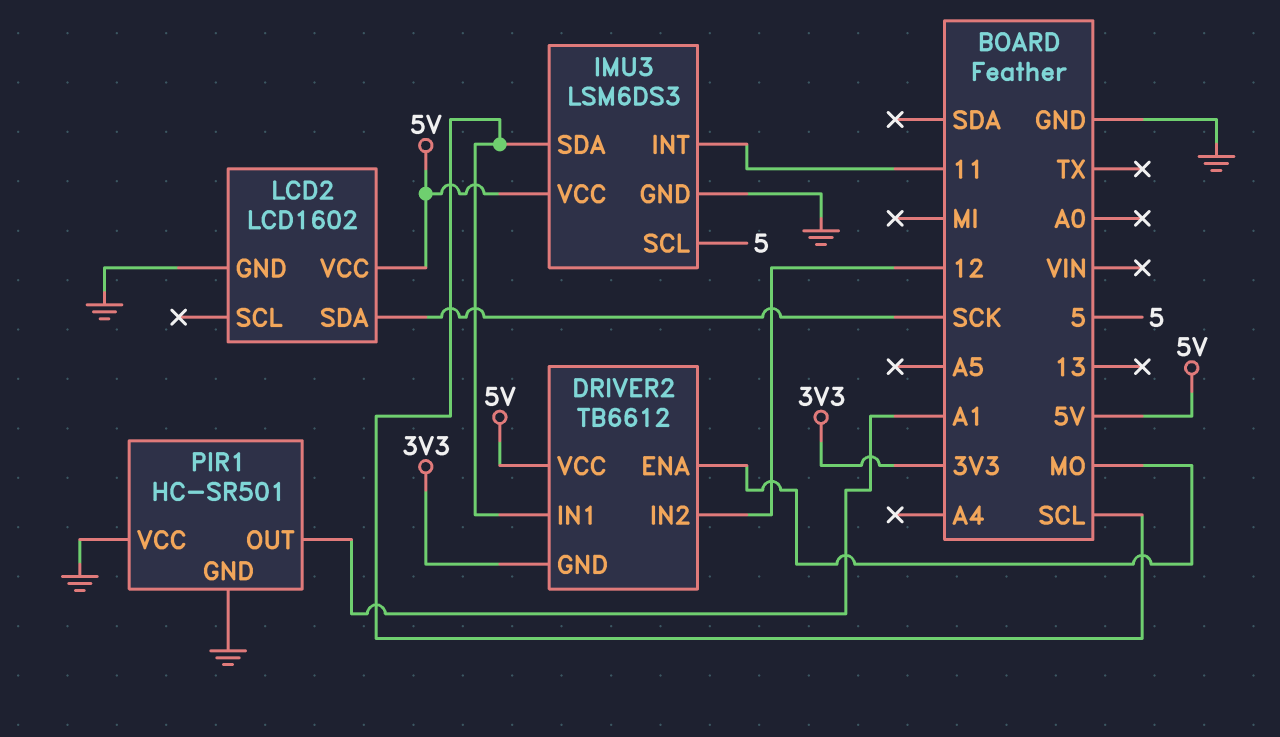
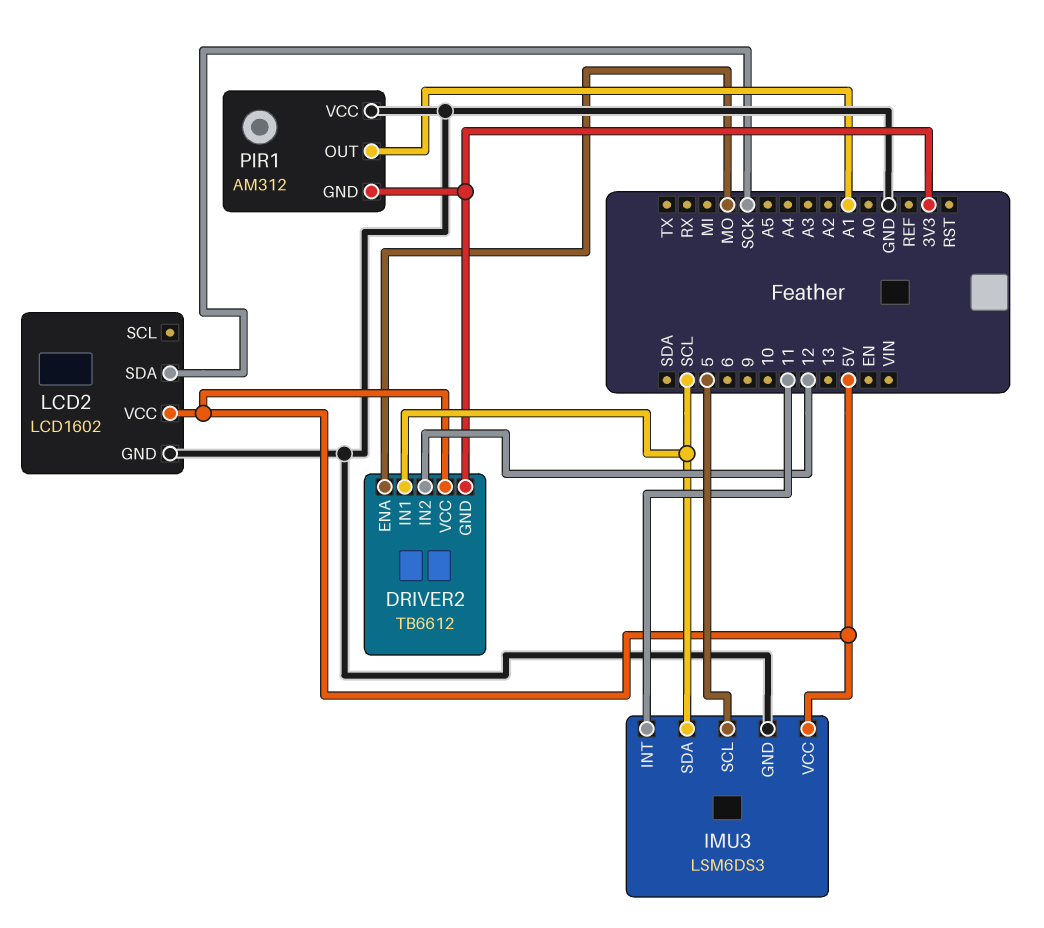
PIR1: HC-SR501 -> AM312
PIR1 pin GND: GND -> 3V3

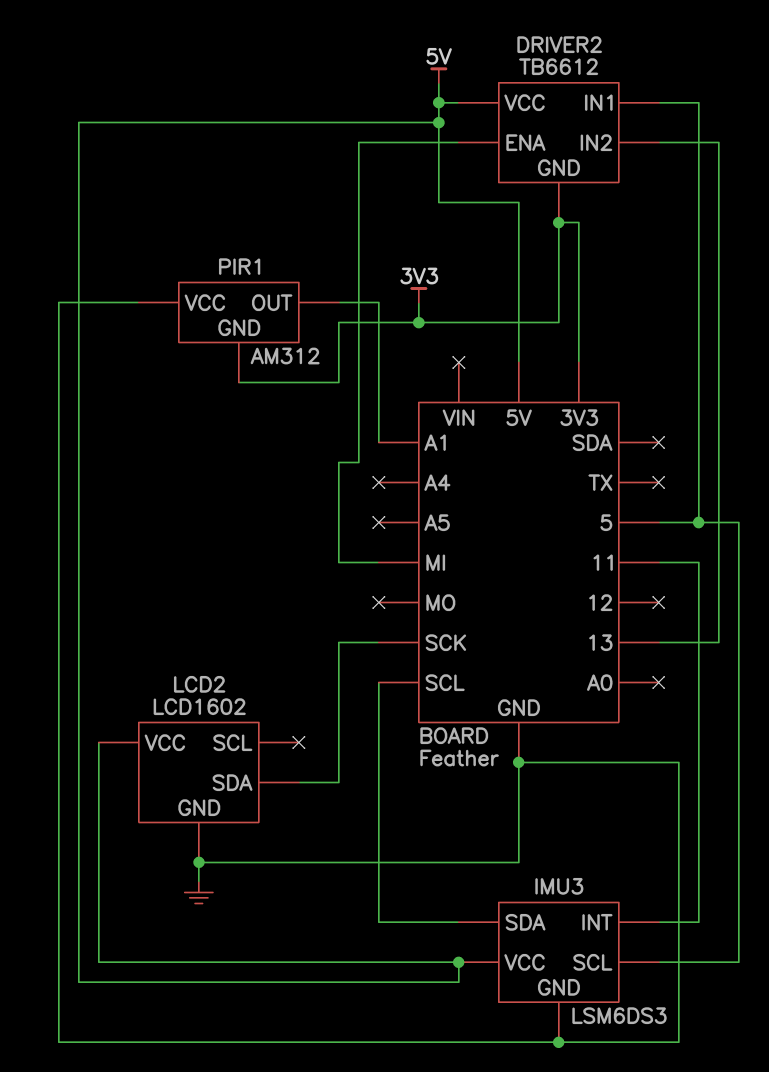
DRIVER2 pin ENA: MO -> MI
DRIVER2 pin IN1: SCL -> 5
DRIVER2 pin IN2: 12 -> 13

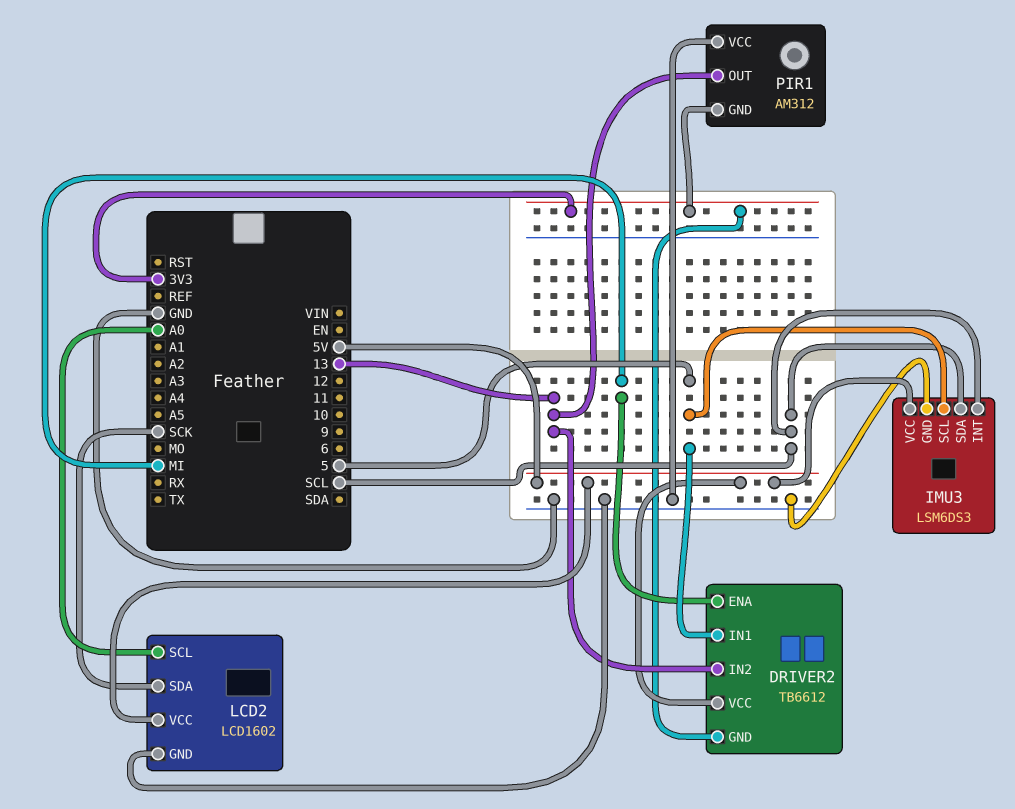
IMU3 pin INT: 11 -> SCL
LCD2 pin SCL: none -> A0
PIR1 pin OUT: A1 -> 13

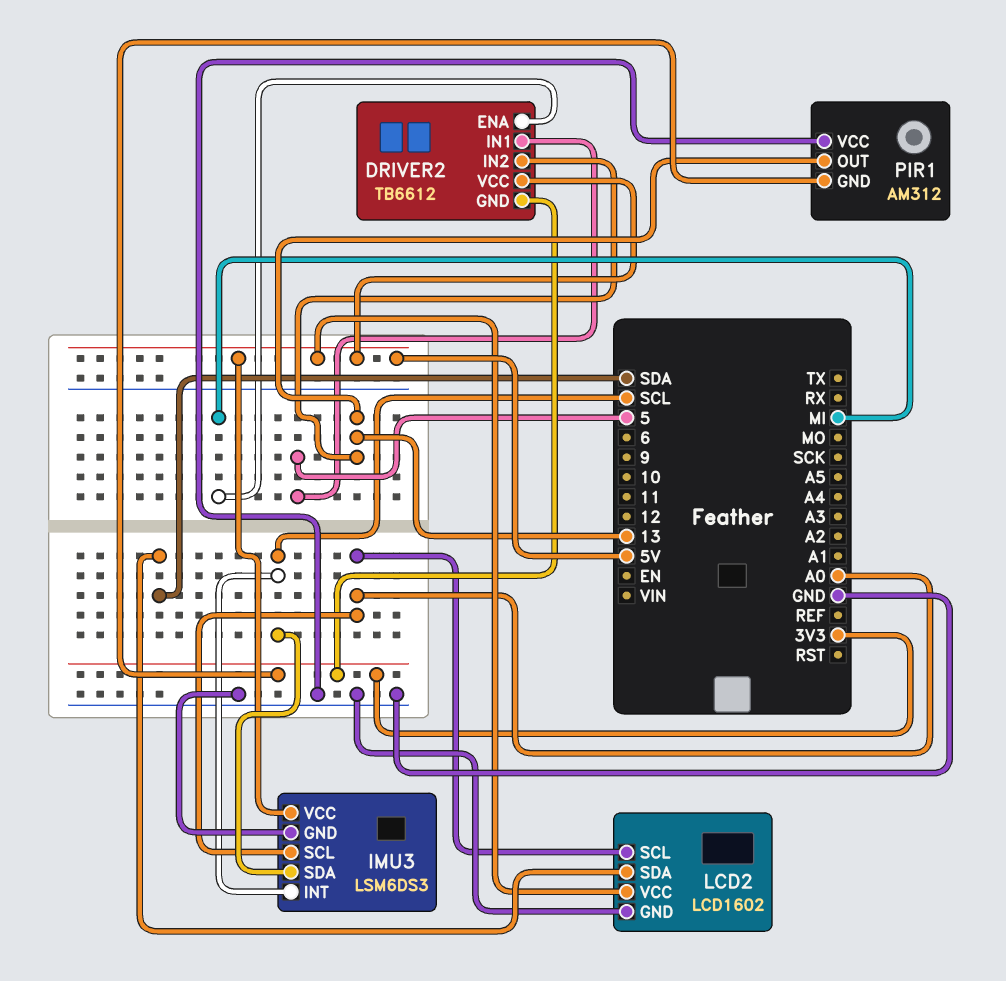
IMU3 pin SCL: 5 -> A0
LCD2 pin SDA: SCK -> SDA

